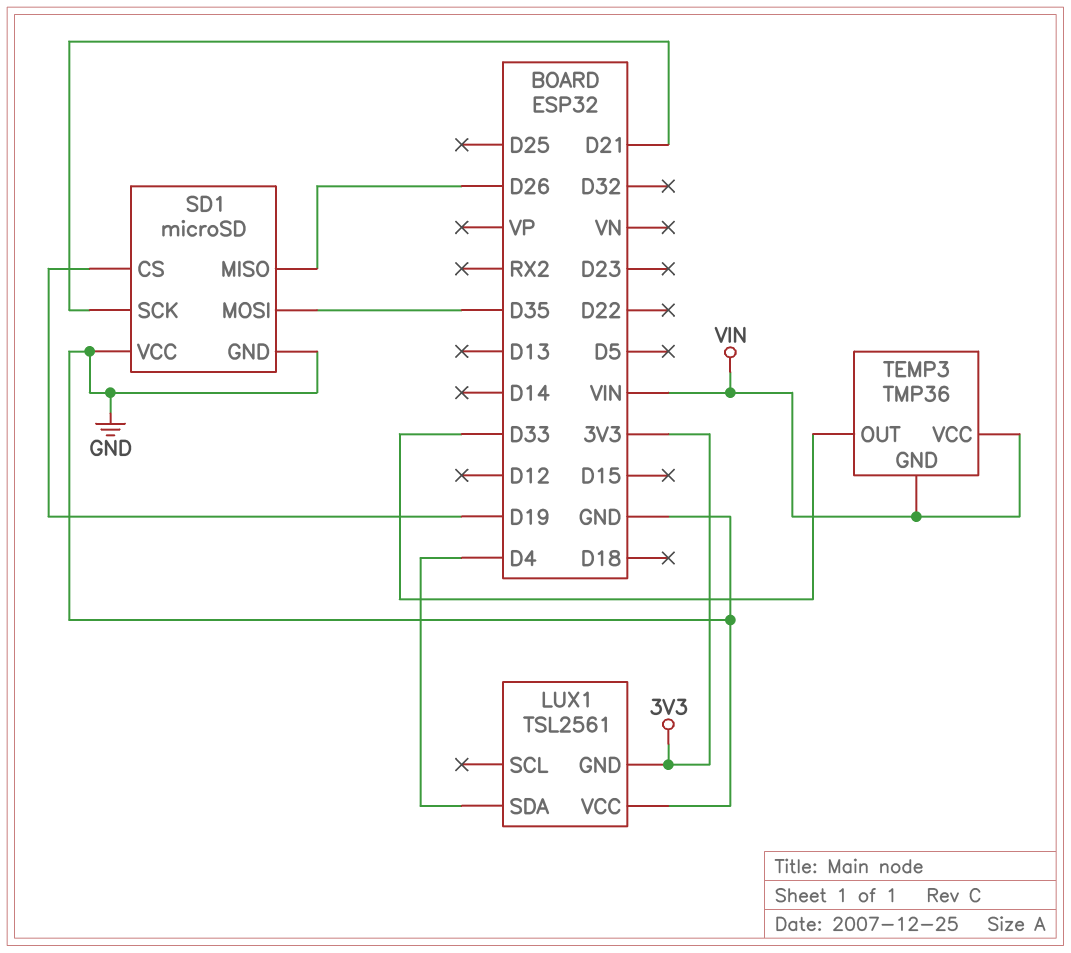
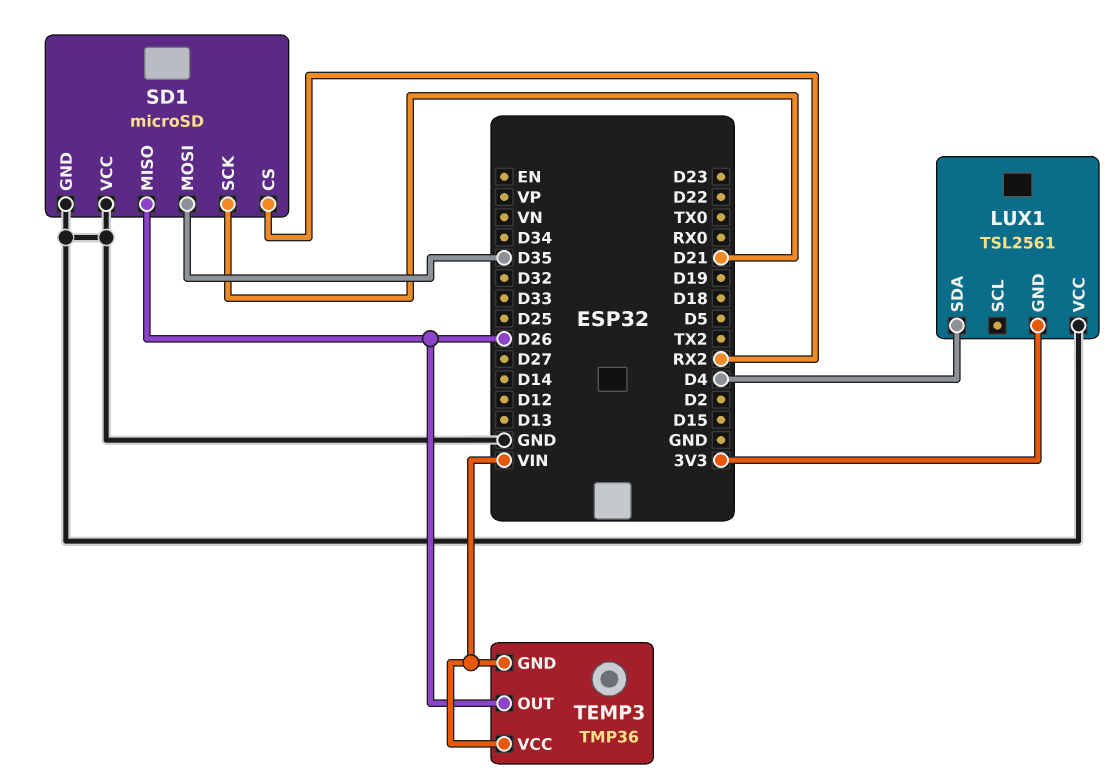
SD1 pin CS: D19 -> RX2
TEMP3 pin OUT: D33 -> D26

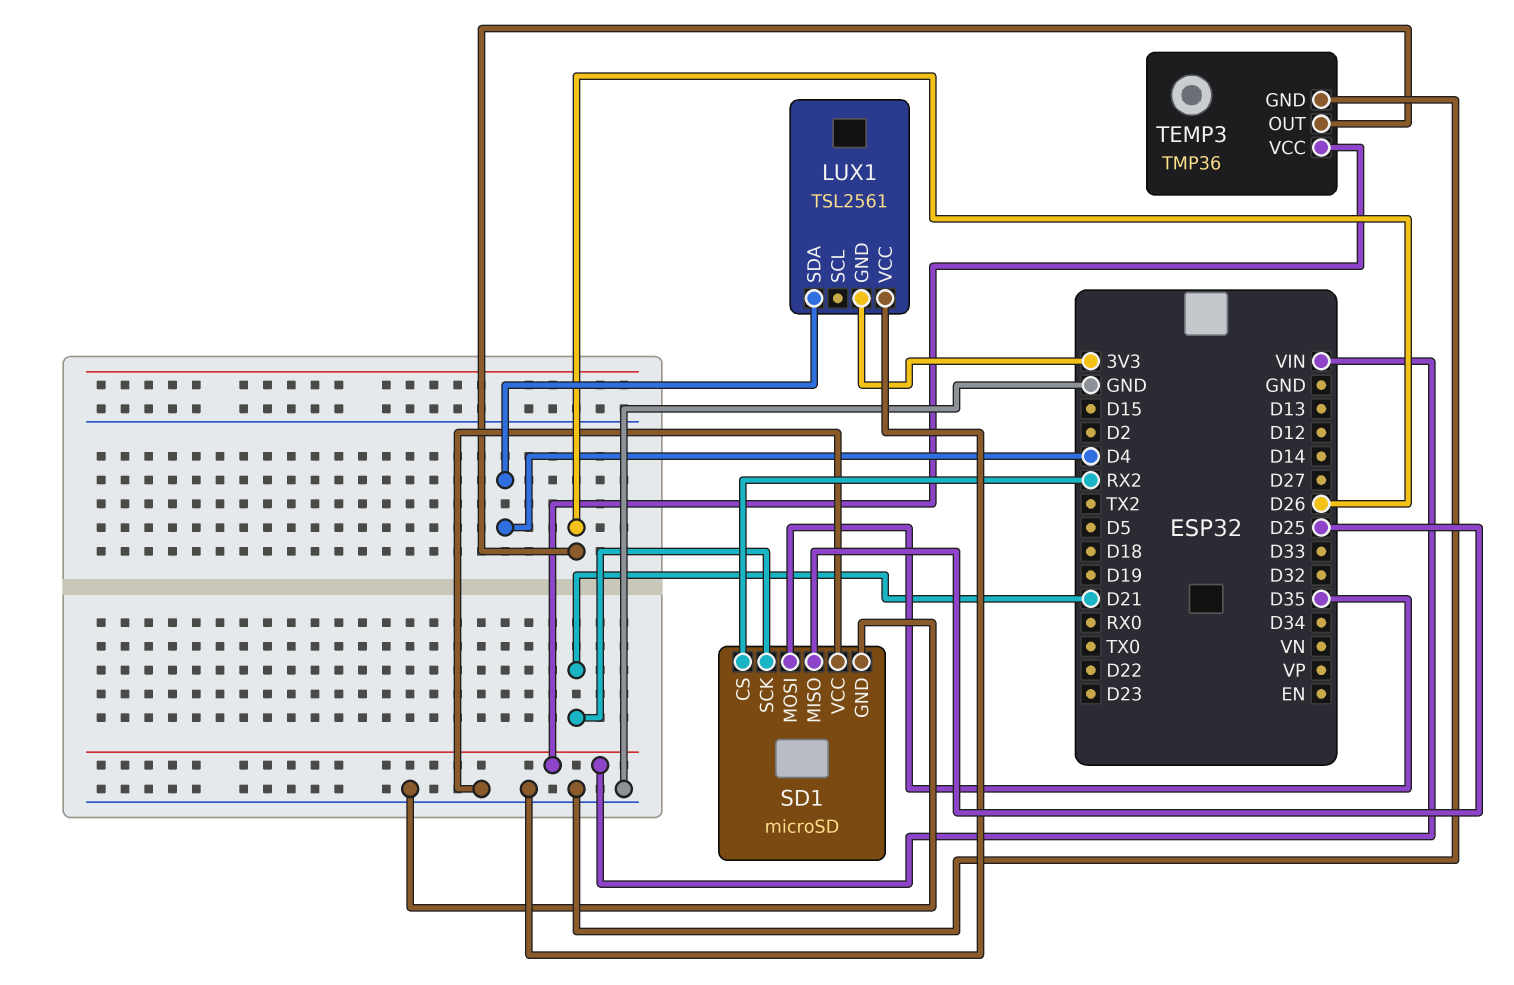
SD1 pin MISO: D26 -> D25
TEMP3 pin GND: VIN -> GND

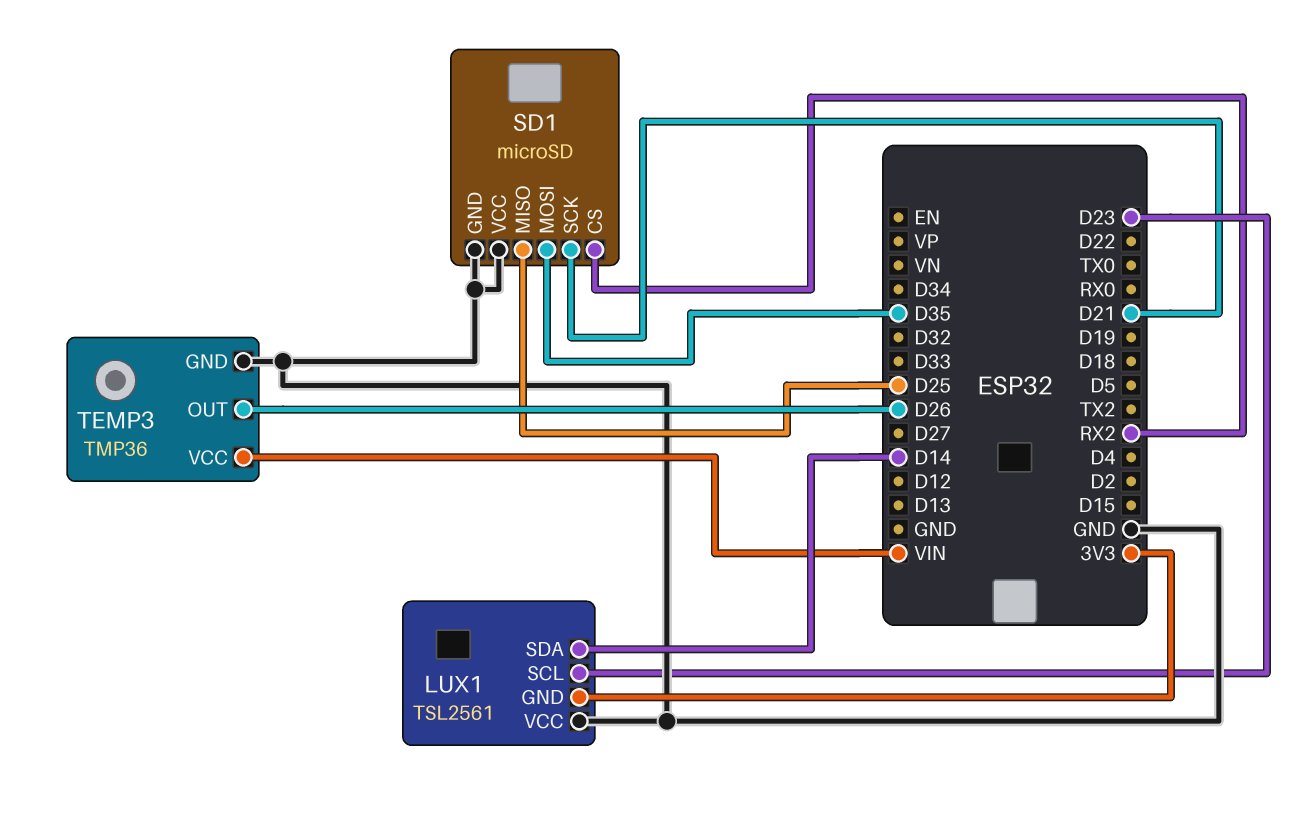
LUX1 pin SCL: none -> D23
LUX1 pin SDA: D4 -> D14

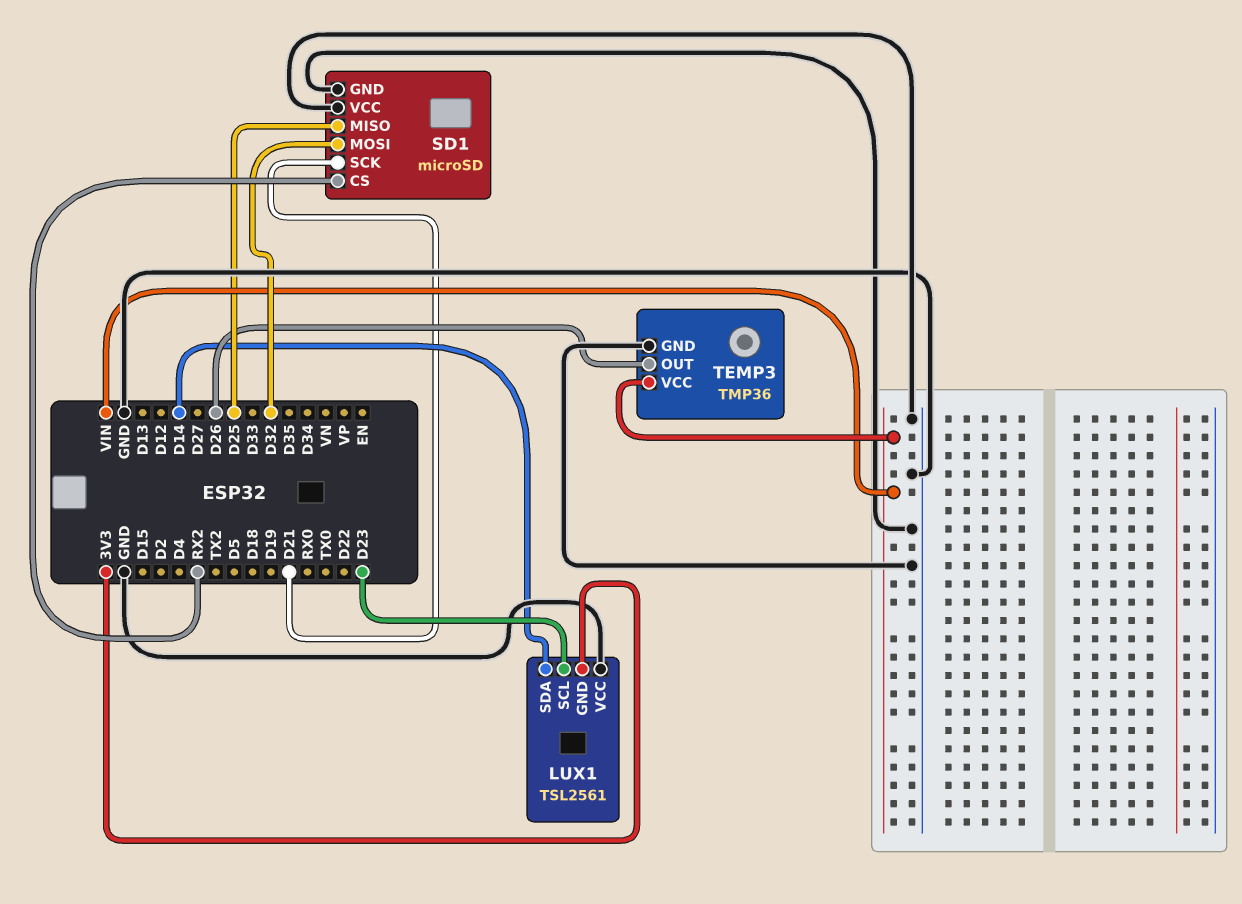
SD1 pin MOSI: D35 -> D32

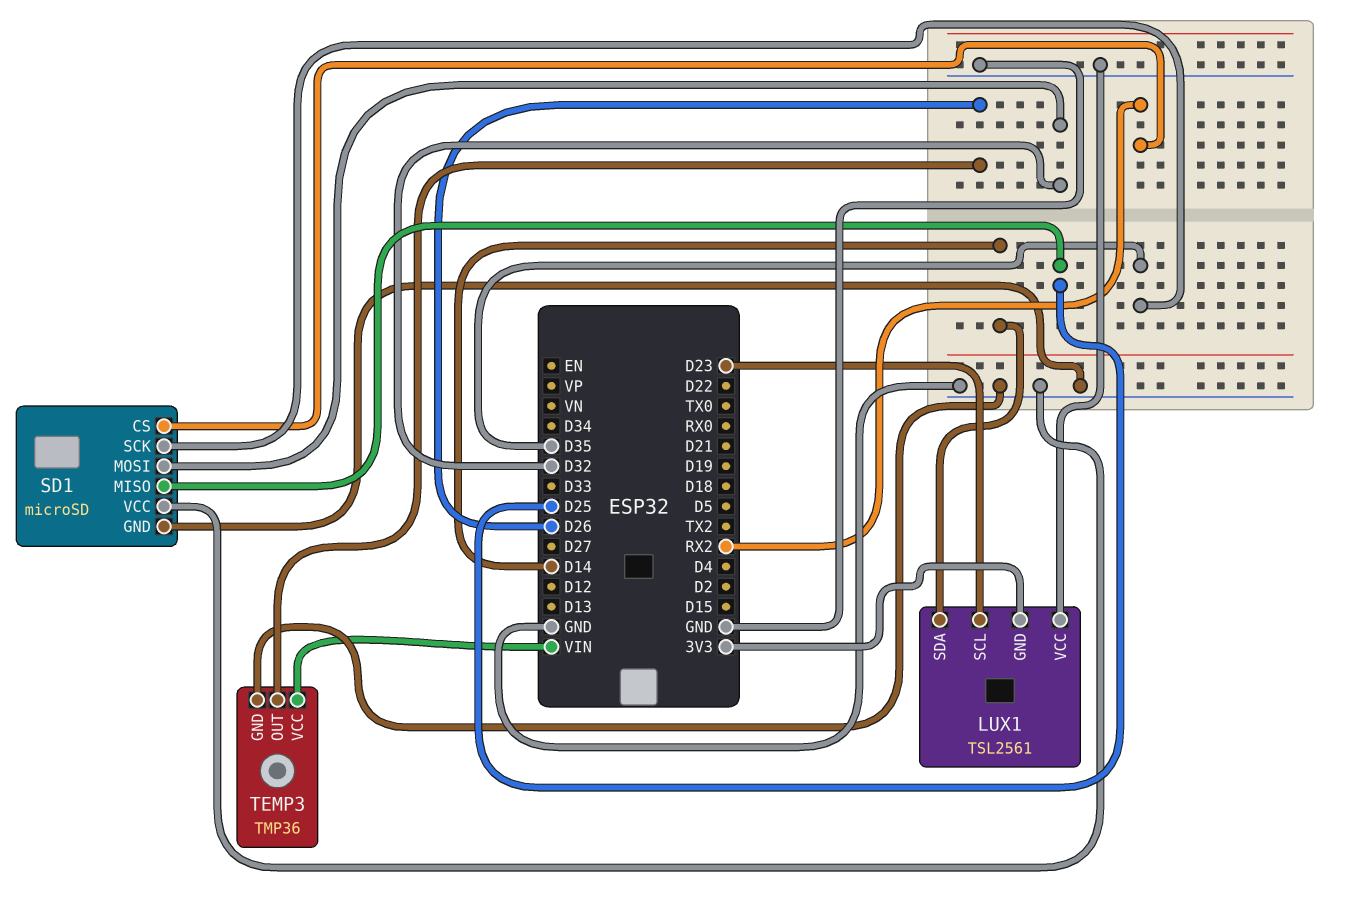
SD1 pin SCK: D21 -> D35

